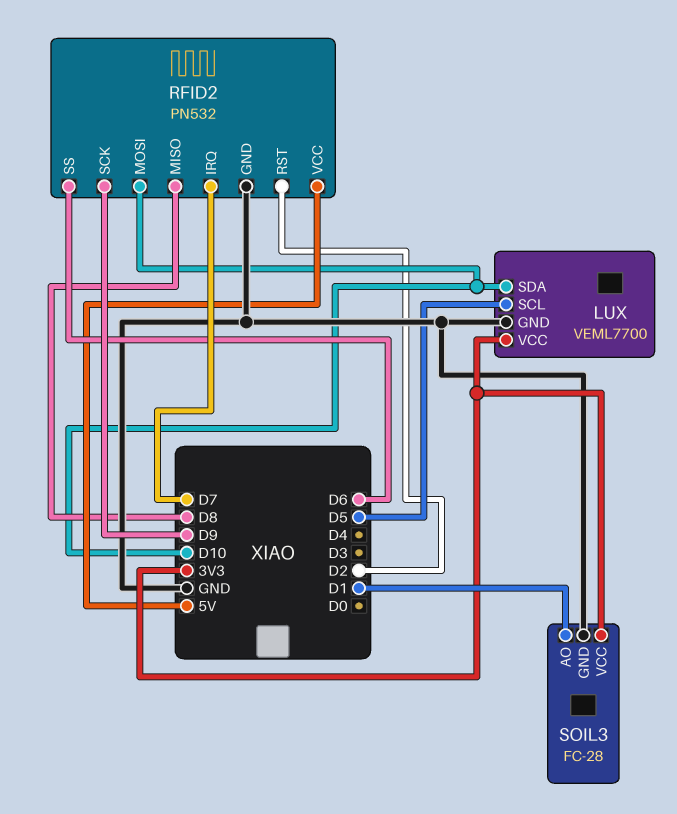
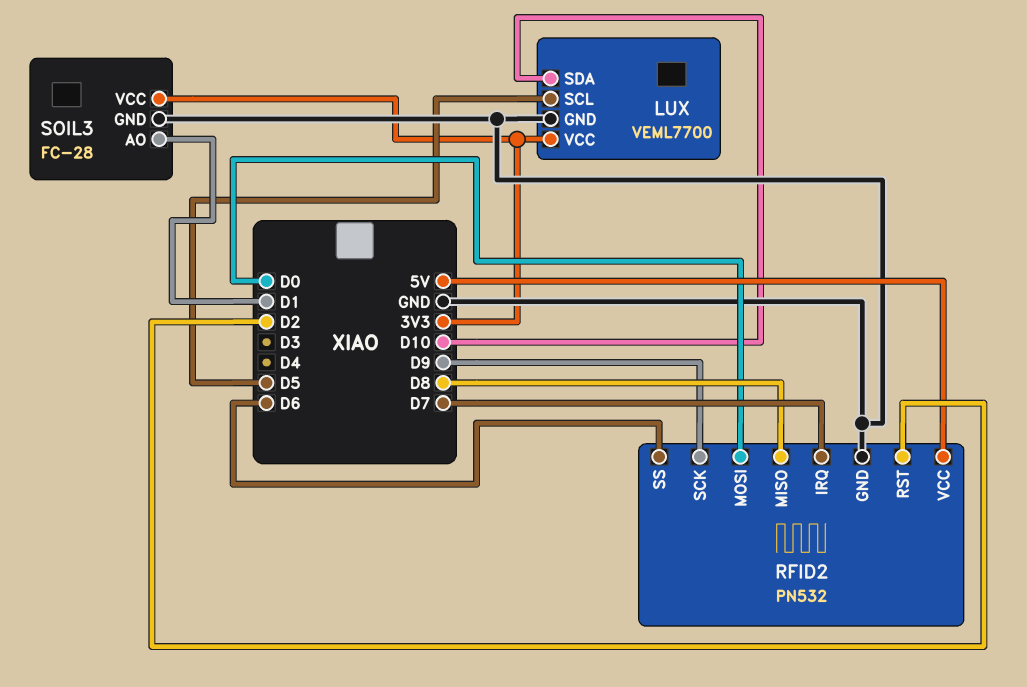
RFID2 pin MOSI: D10 -> D0

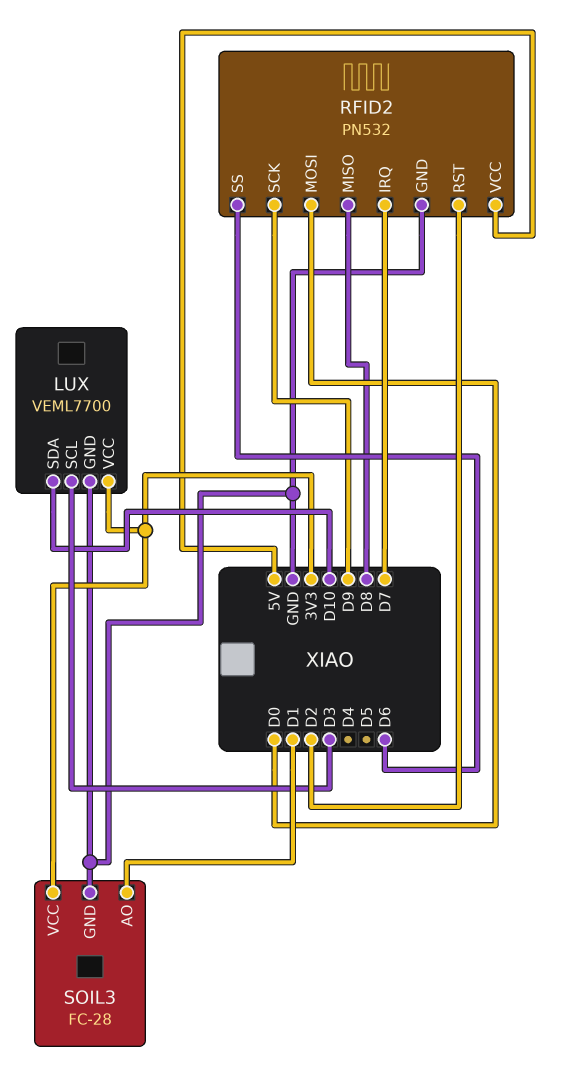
LUX pin SCL: D5 -> D3

